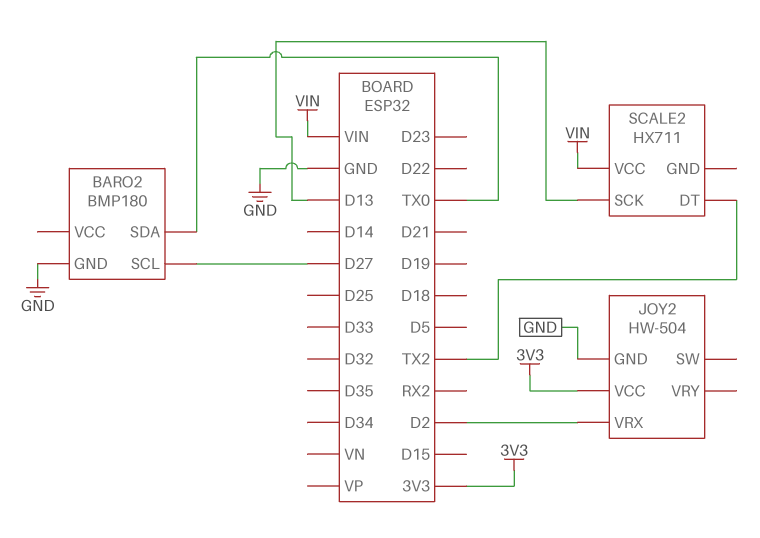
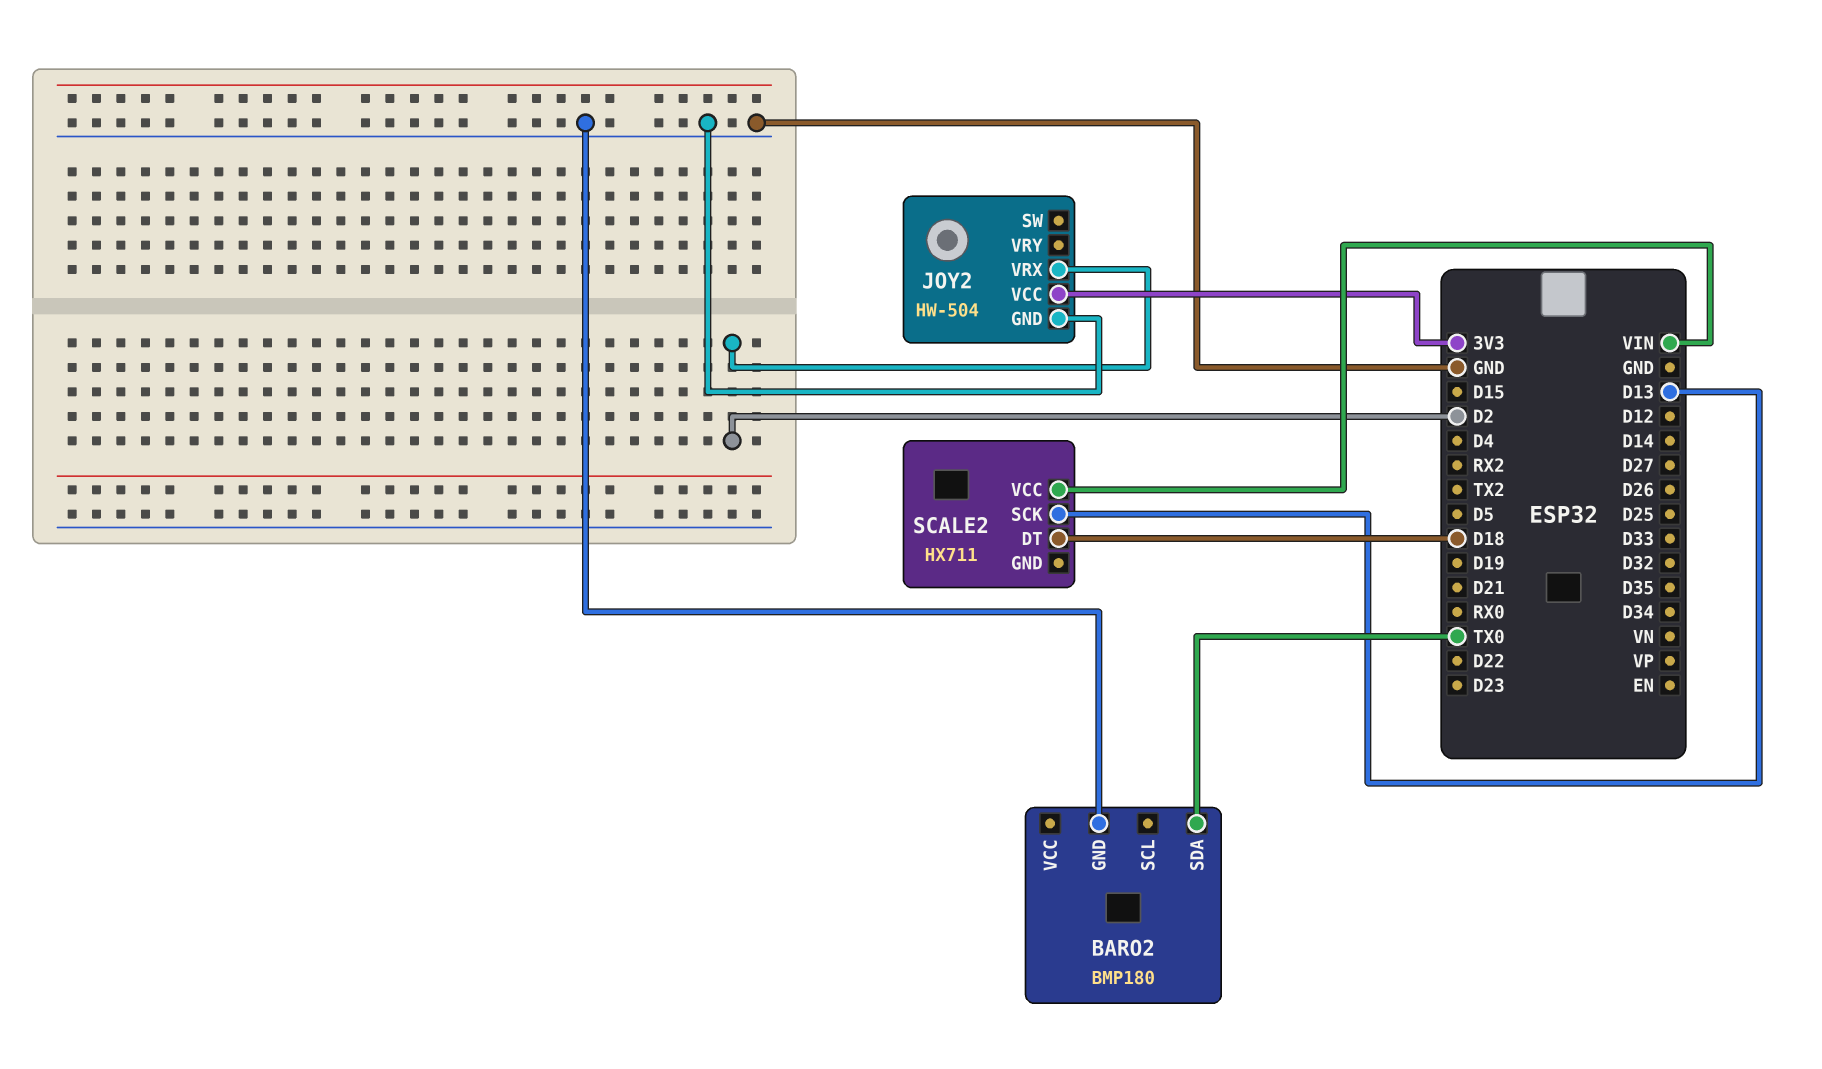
BARO2 pin SCL: D27 -> none
SCALE2 pin DT: TX2 -> D18

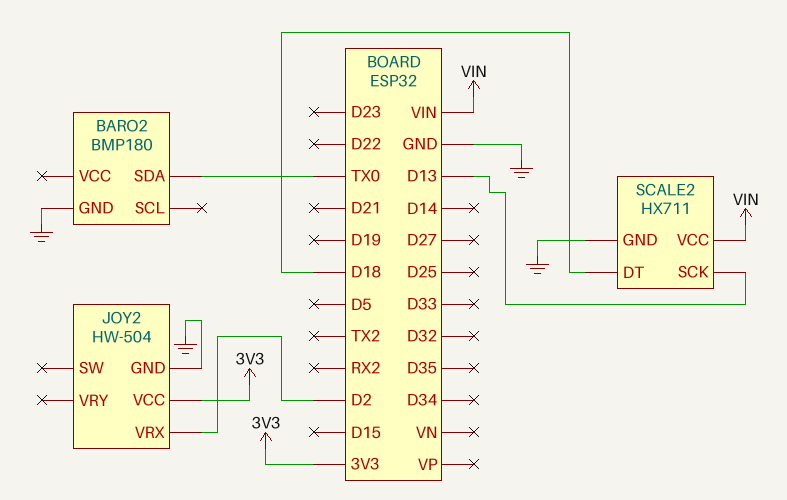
SCALE2 pin GND: none -> GND

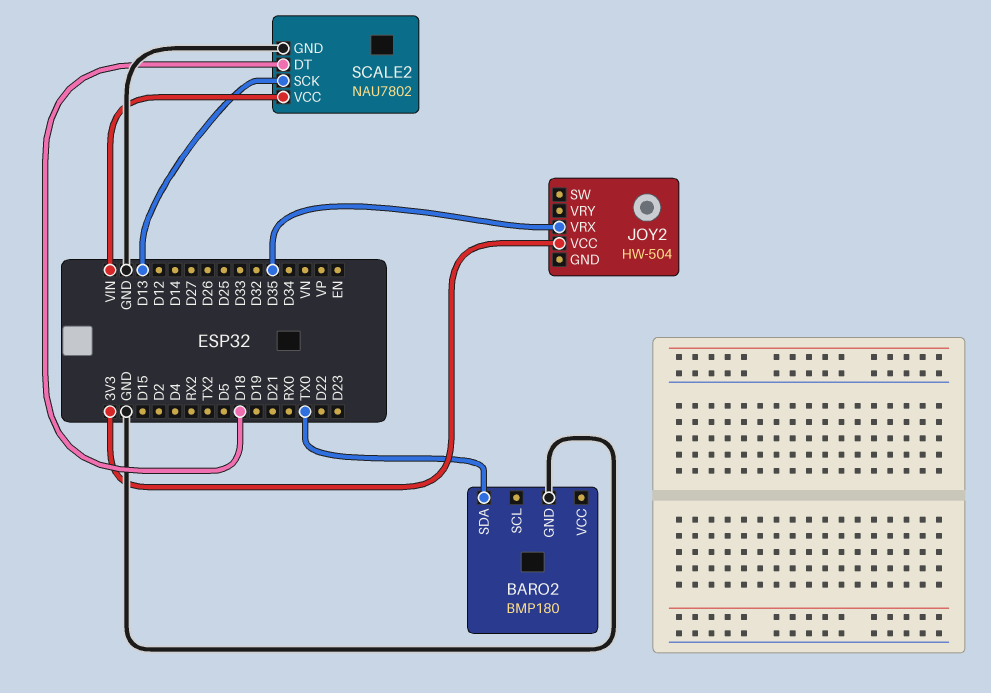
JOY2 pin GND: GND -> none
JOY2 pin VRX: D2 -> D35
SCALE2: HX711 -> NAU7802

